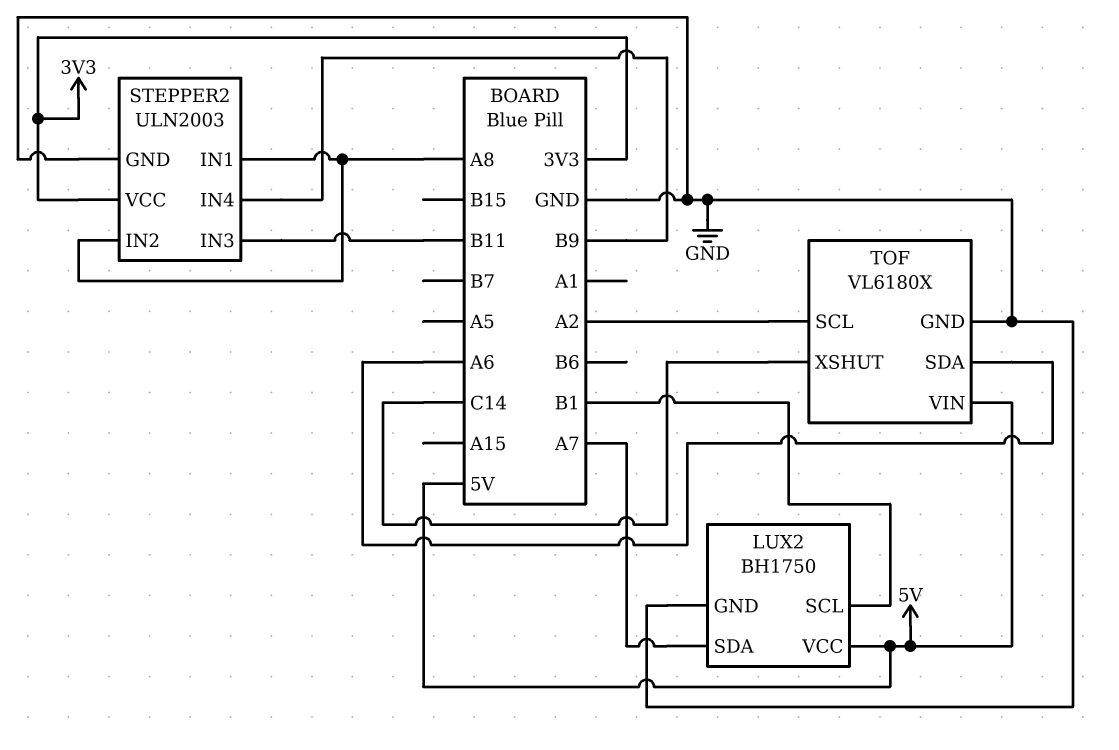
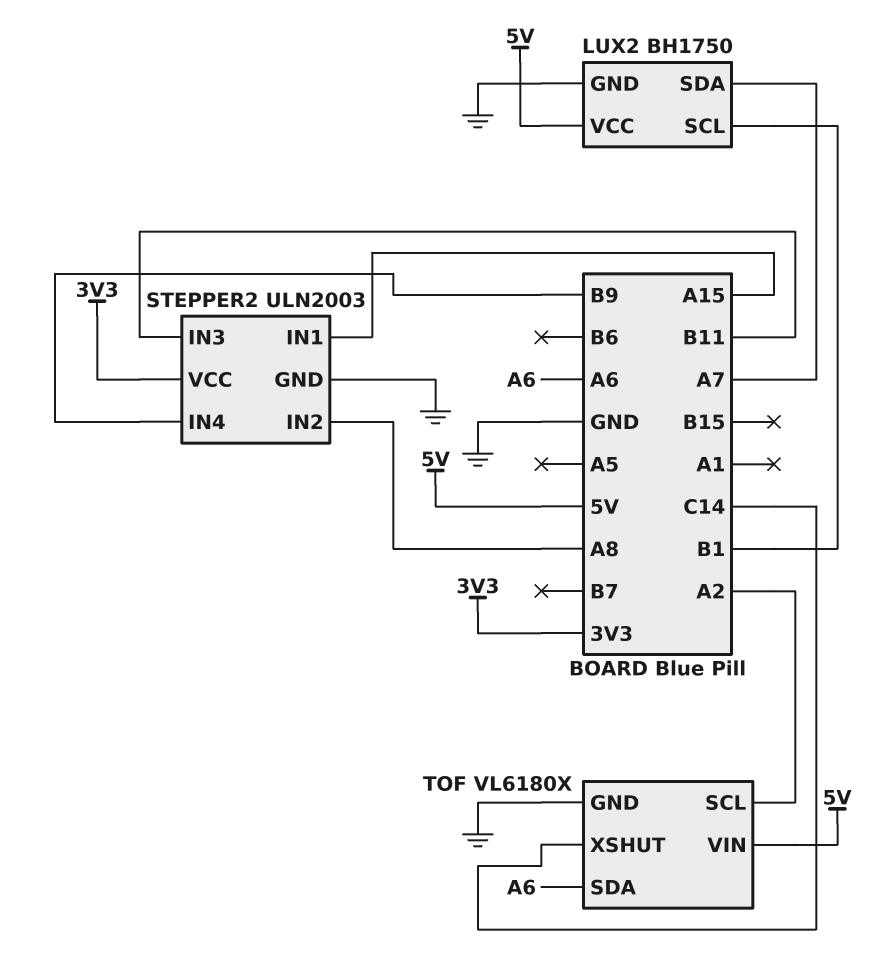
STEPPER2 pin IN1: A8 -> A15

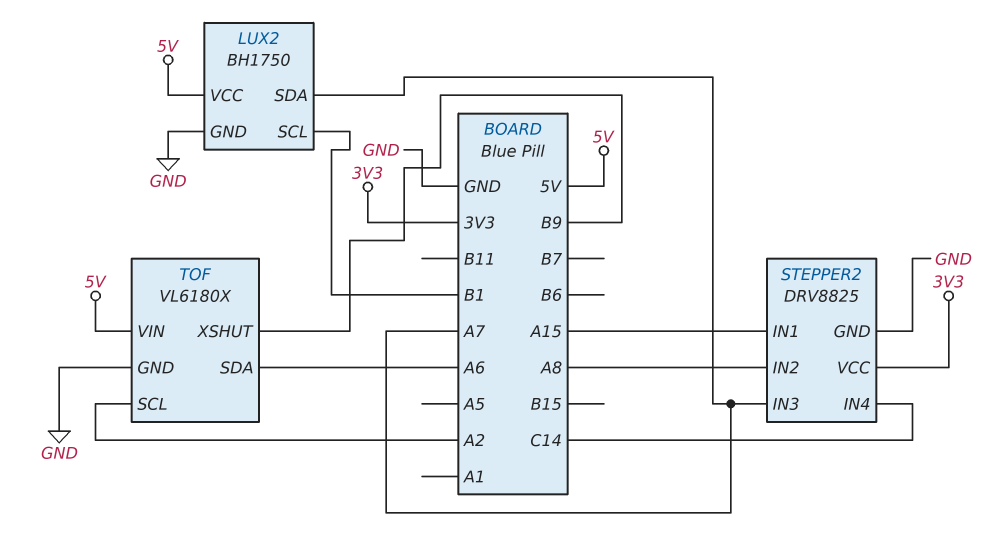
STEPPER2: ULN2003 -> DRV8825
STEPPER2 pin IN3: B11 -> A7
STEPPER2 pin IN4: B9 -> C14
TOF pin XSHUT: C14 -> B9

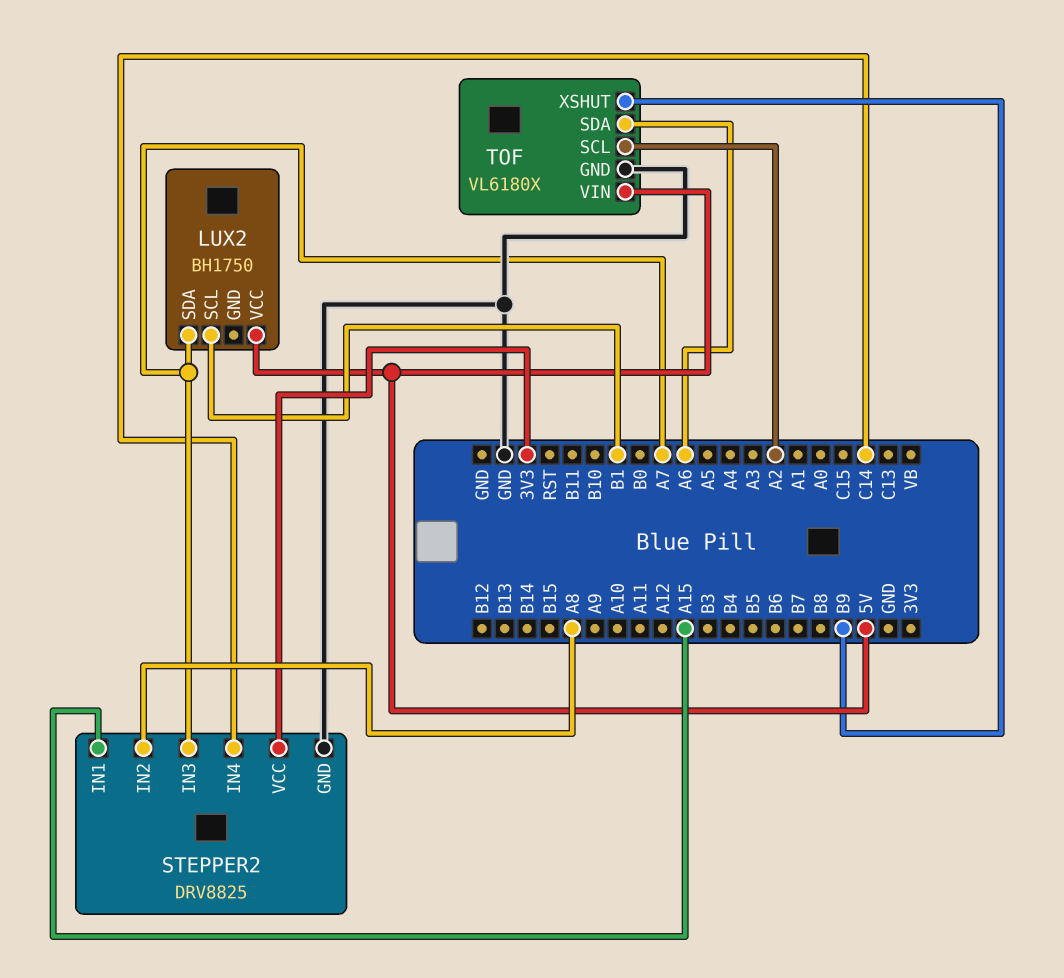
LUX2 pin GND: GND -> none

